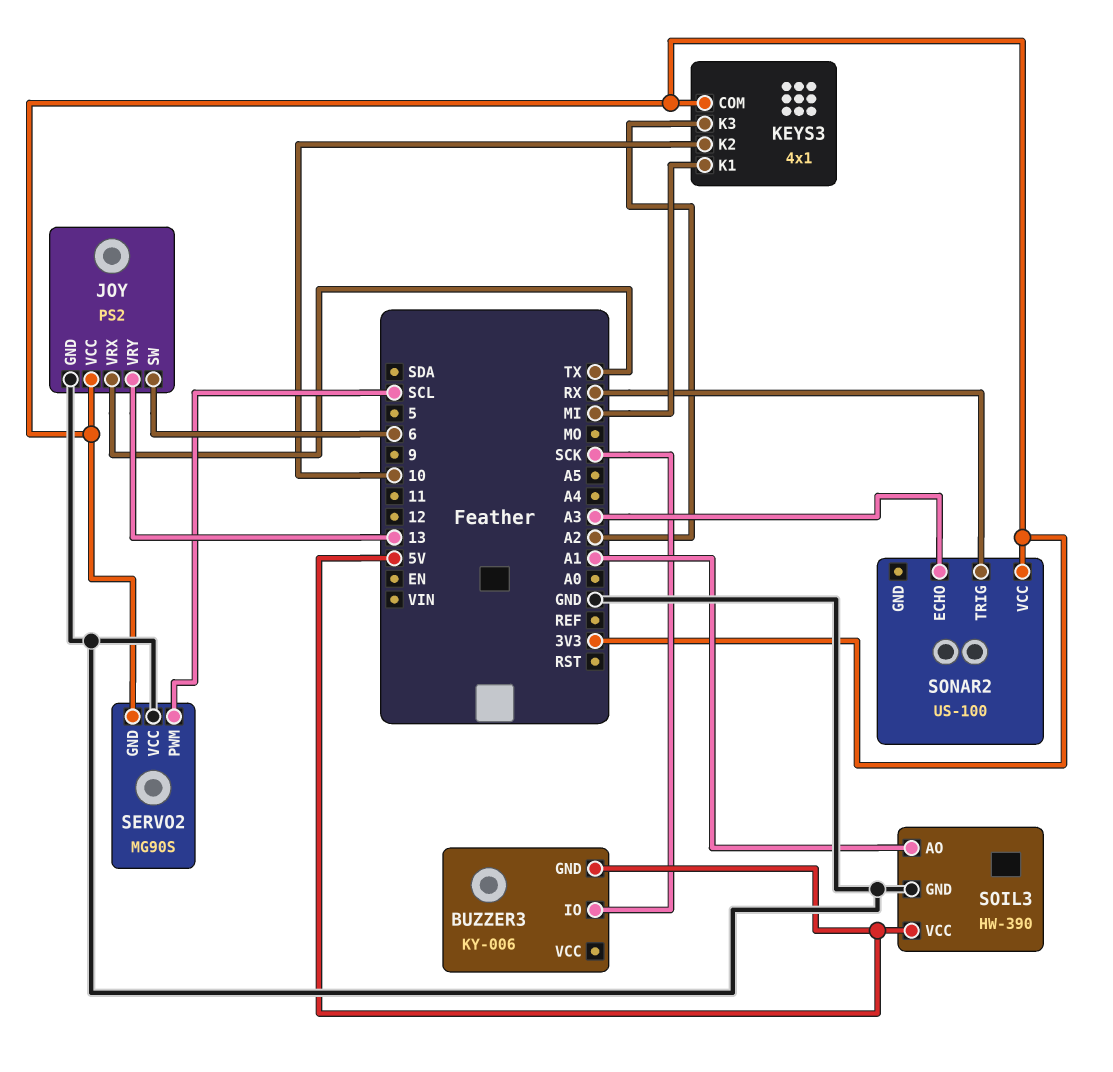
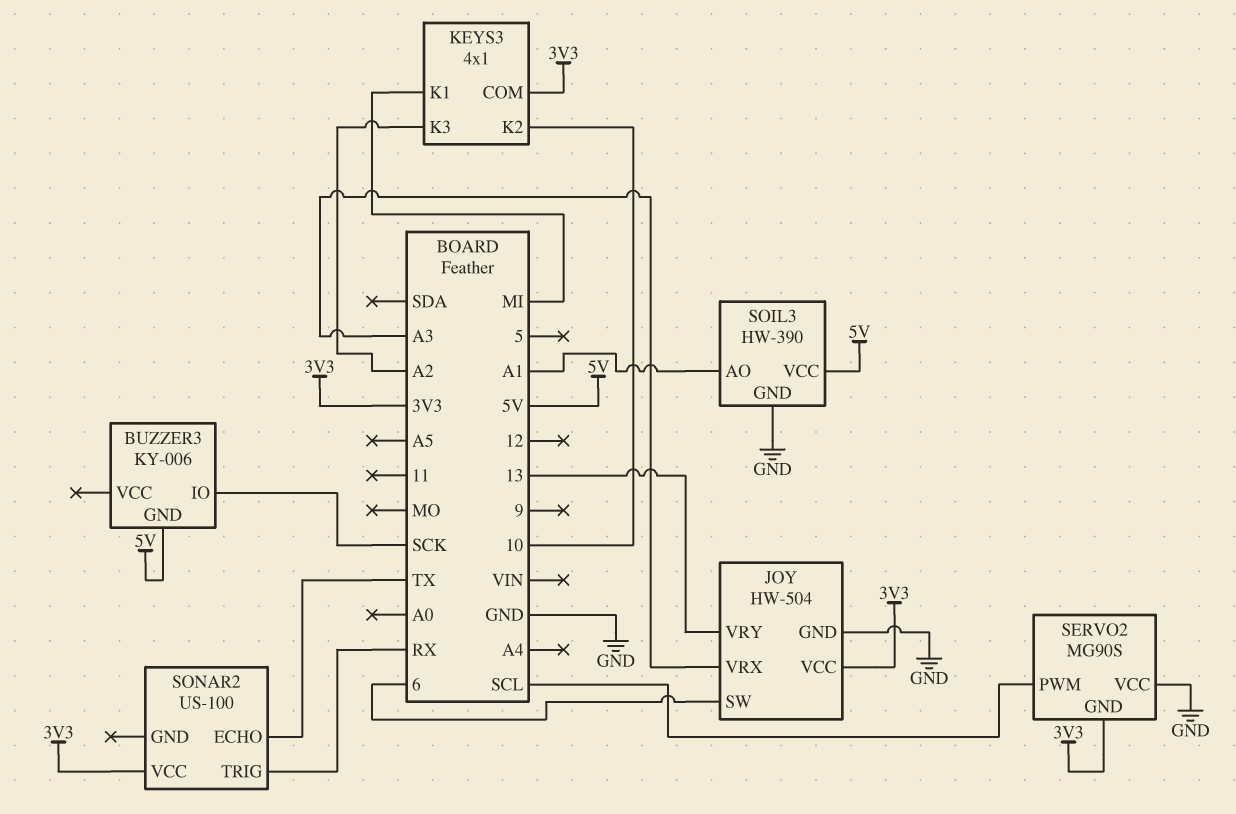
JOY: PS2 -> HW-504
JOY pin VRX: TX -> A3
SONAR2 pin ECHO: A3 -> TX

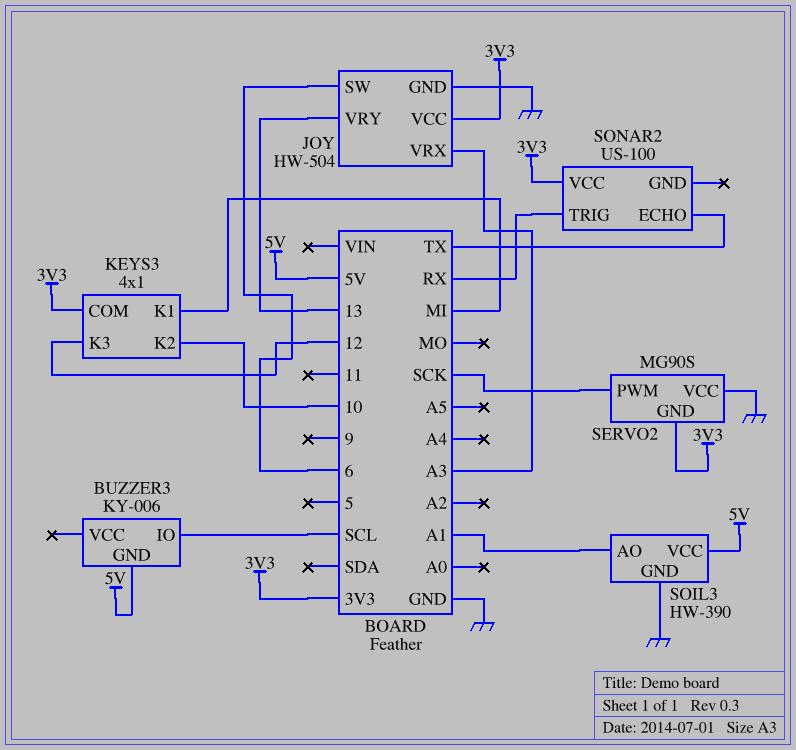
BUZZER3 pin IO: SCK -> SCL
KEYS3 pin K3: A2 -> 12
SERVO2 pin PWM: SCL -> SCK

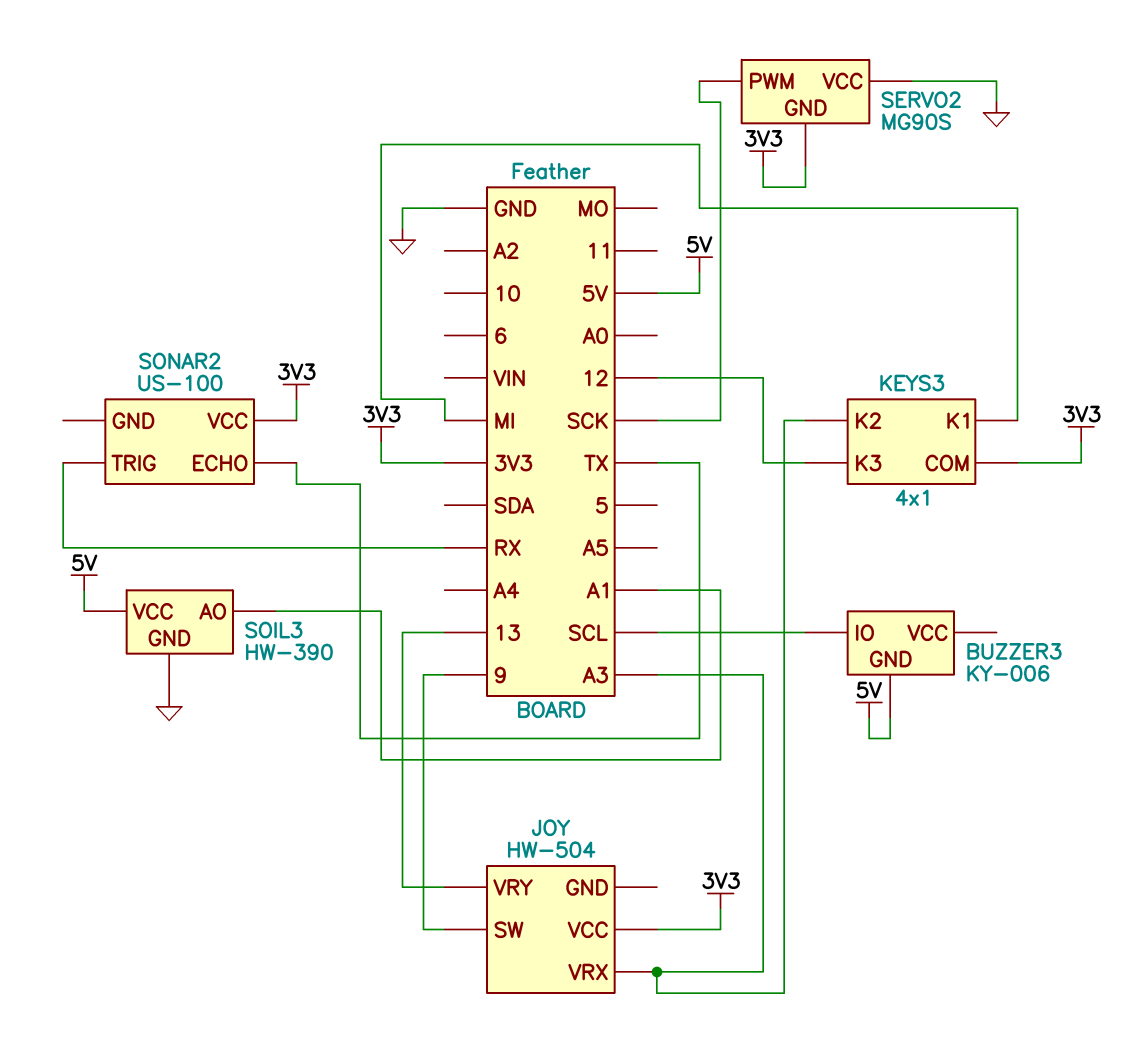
JOY pin GND: GND -> none
JOY pin SW: 6 -> 9
KEYS3 pin K2: 10 -> A3

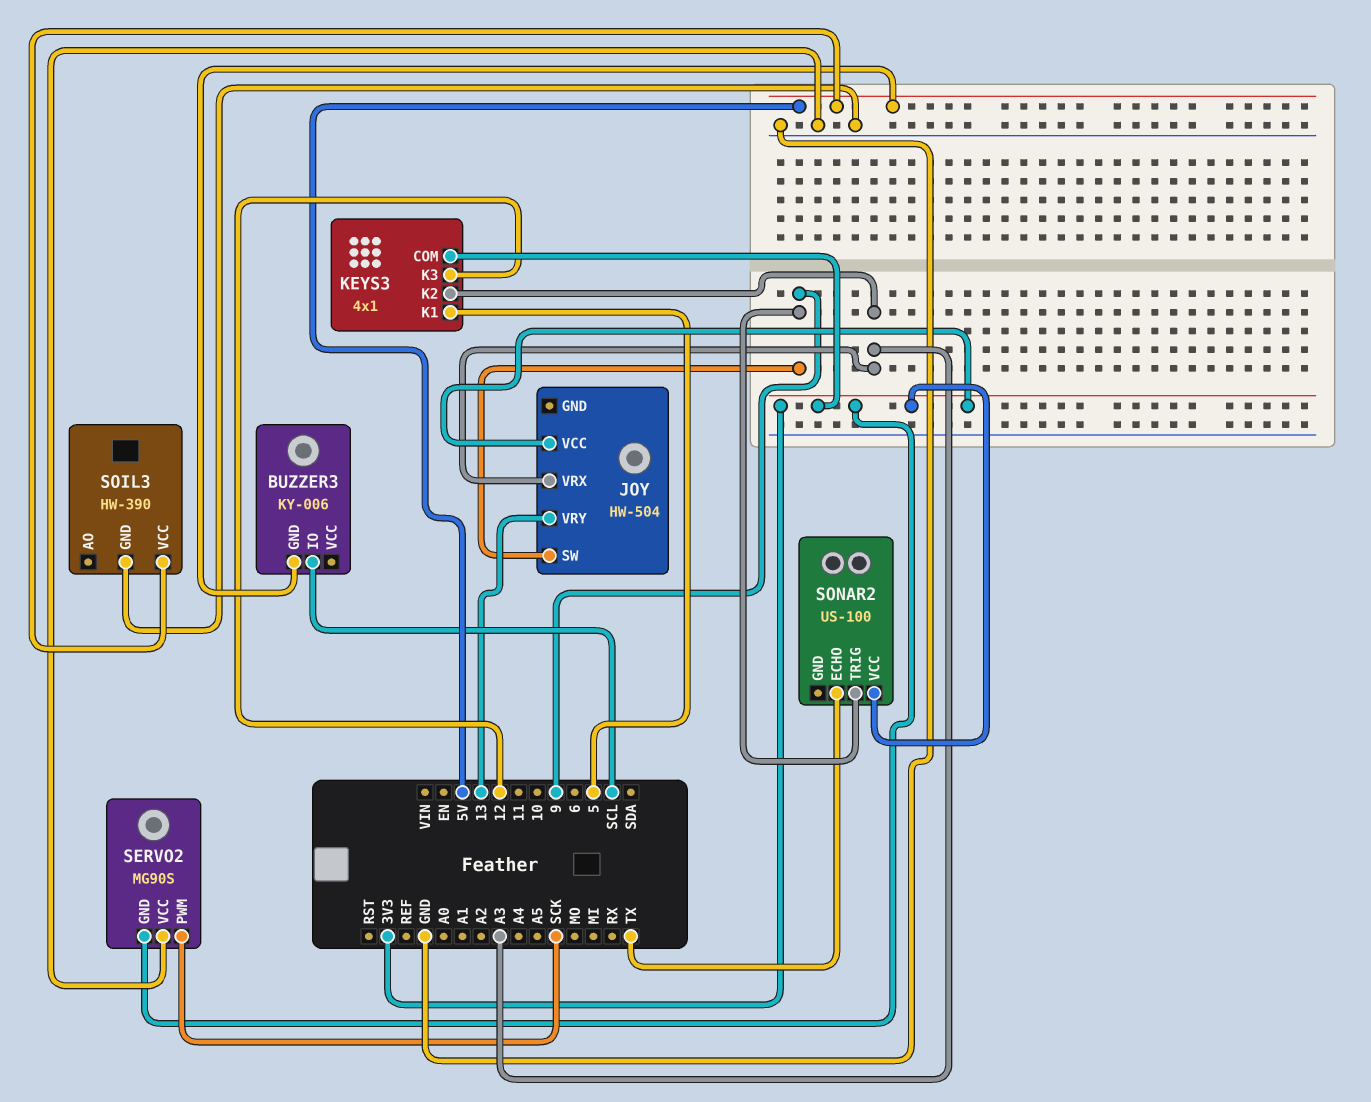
KEYS3 pin K1: MI -> 5
SOIL3 pin AO: A1 -> none
SONAR2 pin TRIG: RX -> 9

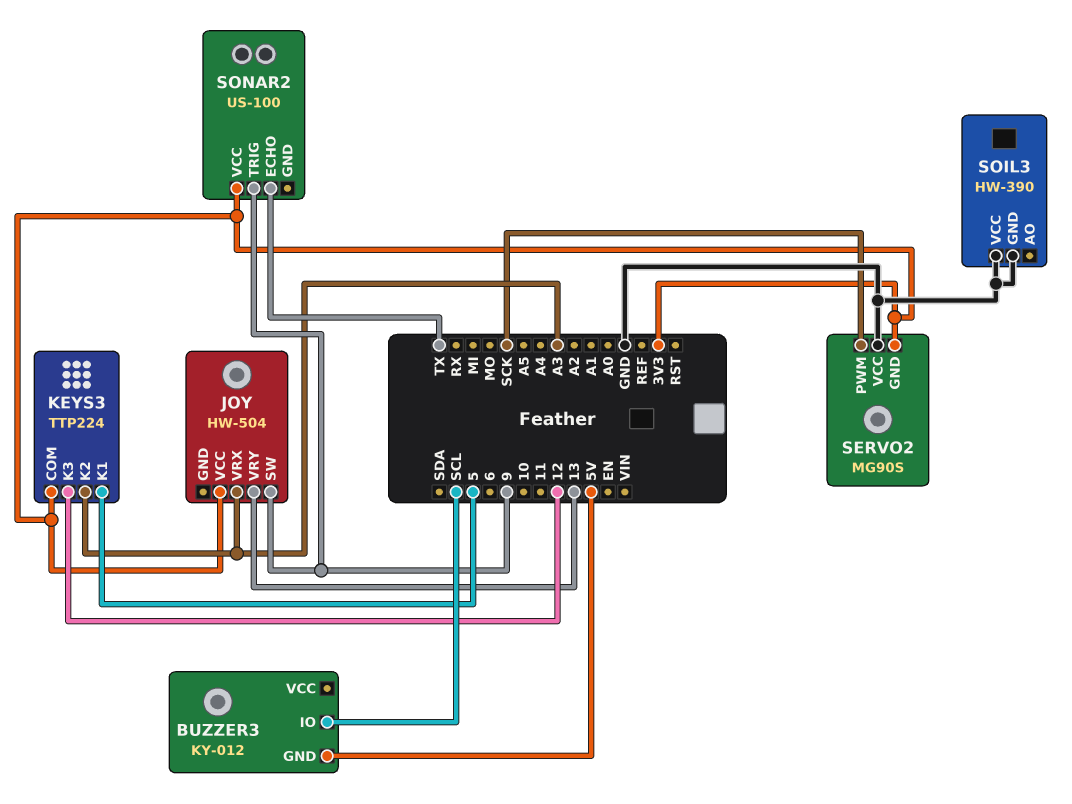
BUZZER3: KY-006 -> KY-012
KEYS3: 4x1 -> TTP224
SOIL3 pin VCC: 5V -> GND

